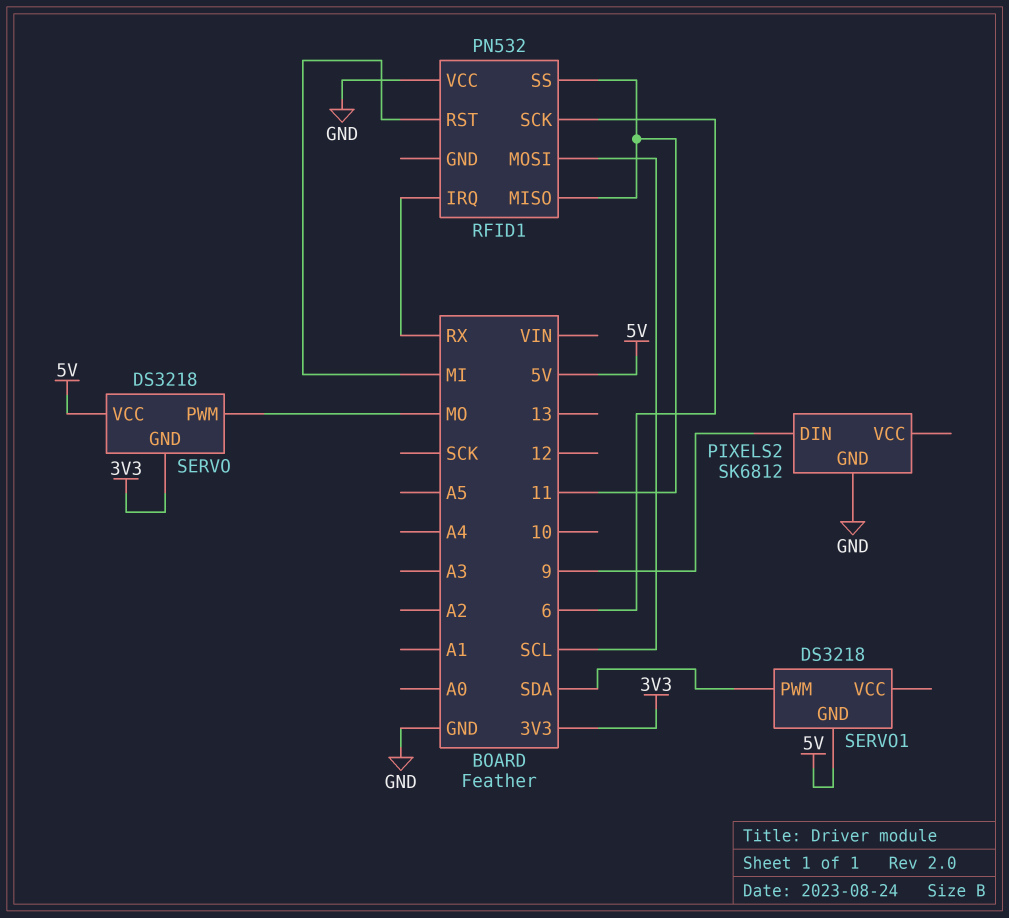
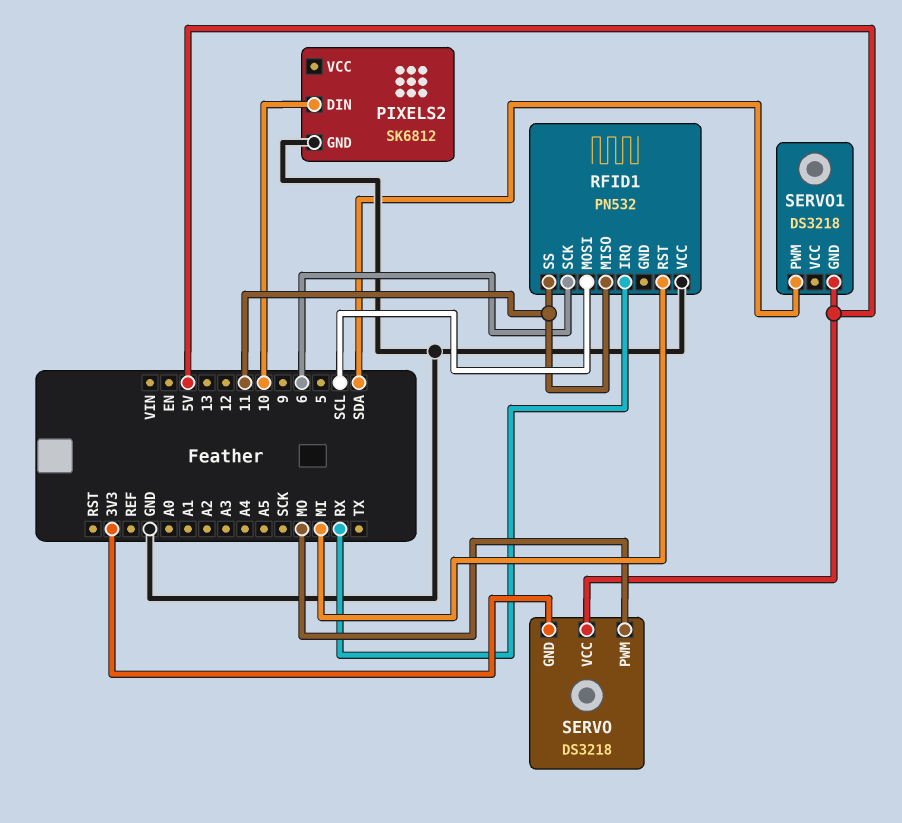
PIXELS2 pin DIN: 9 -> 10

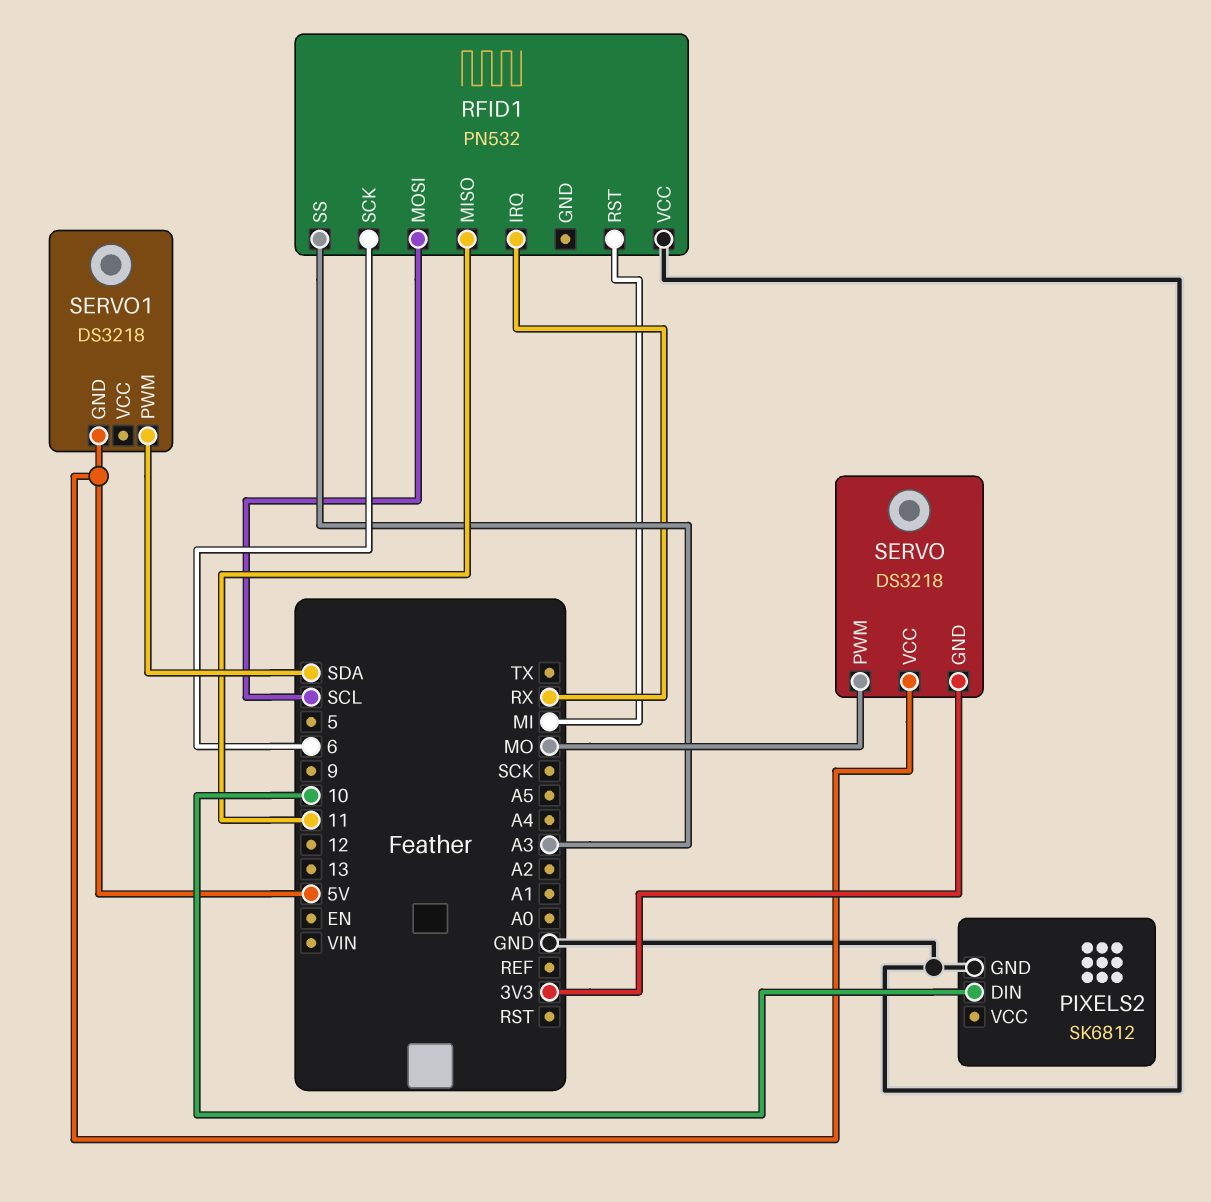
RFID1 pin SS: 11 -> A3

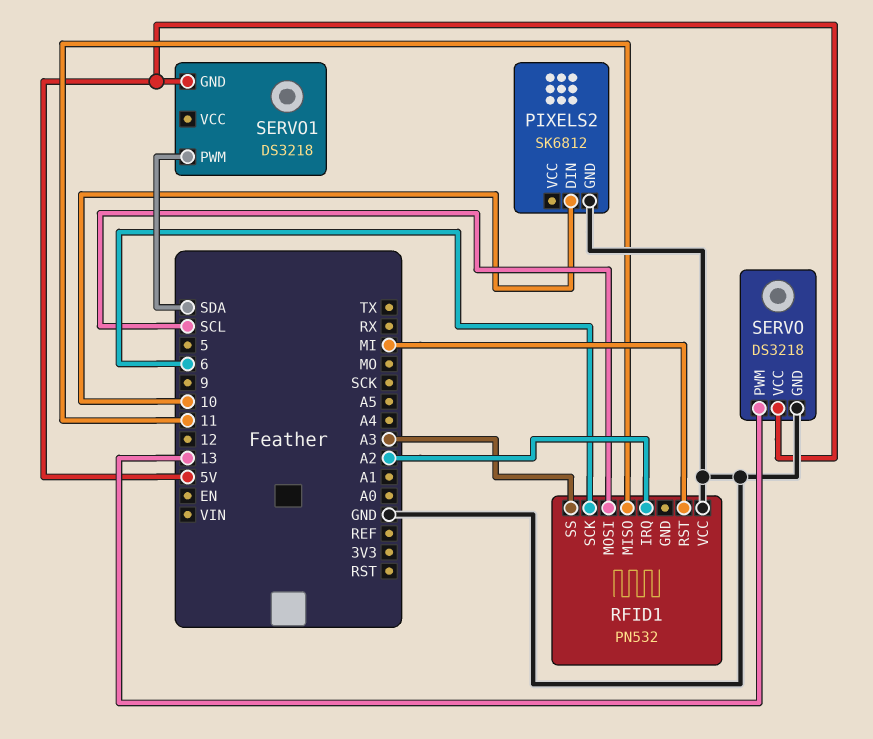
RFID1 pin IRQ: RX -> A2
SERVO pin GND: 3V3 -> GND
SERVO pin PWM: MO -> 13

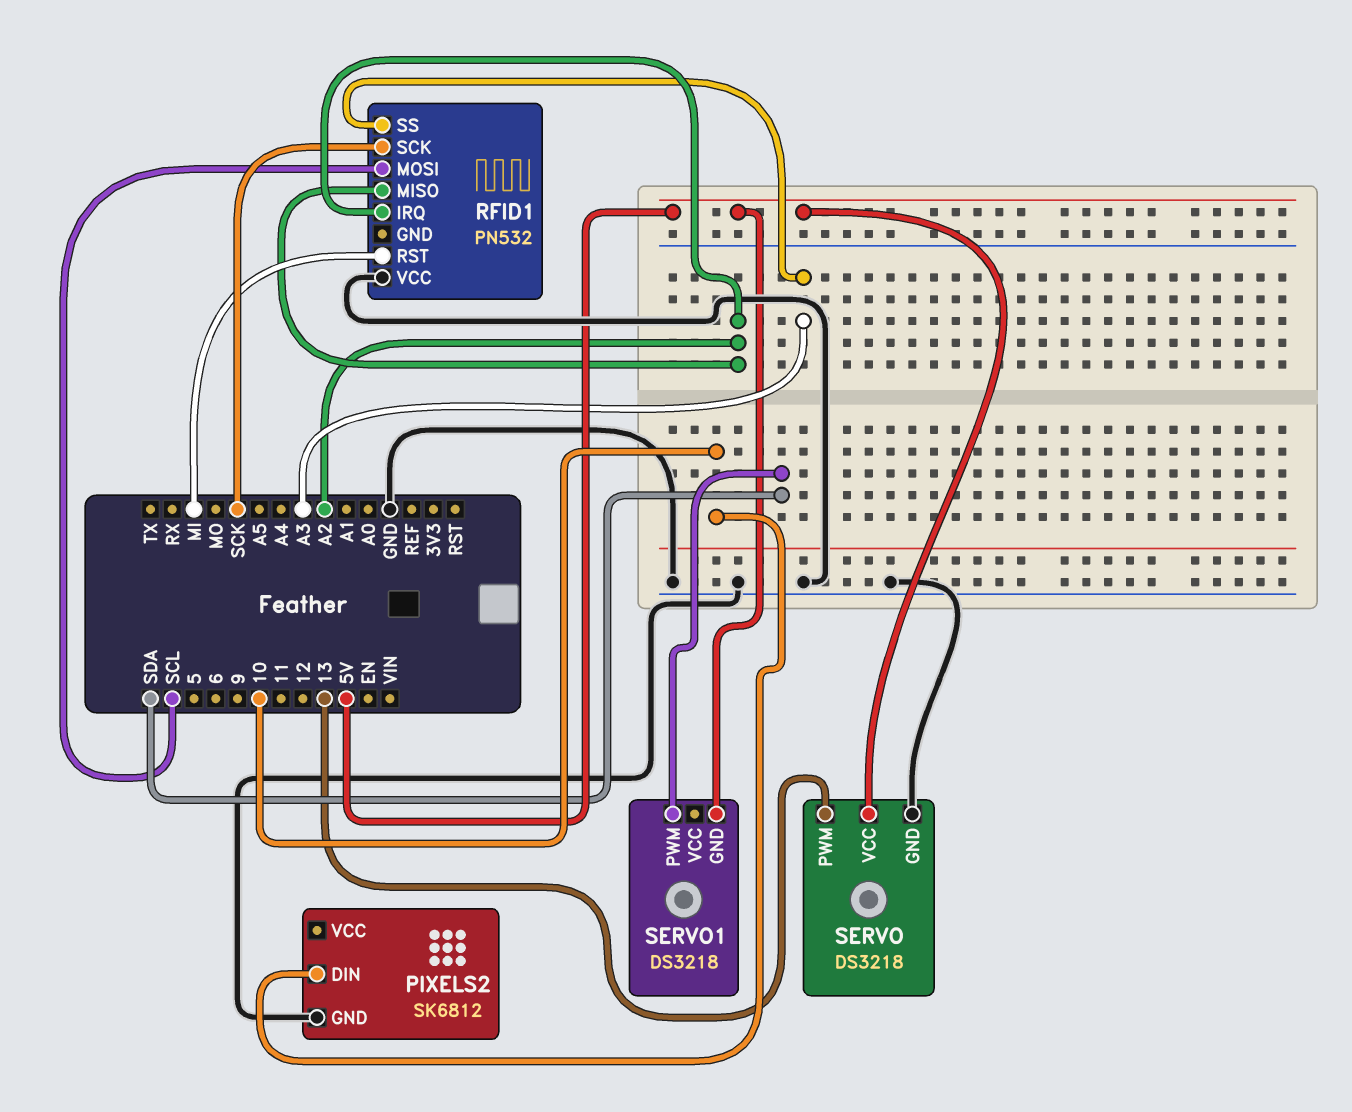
RFID1 pin MISO: 11 -> A2
RFID1 pin SCK: 6 -> SCK

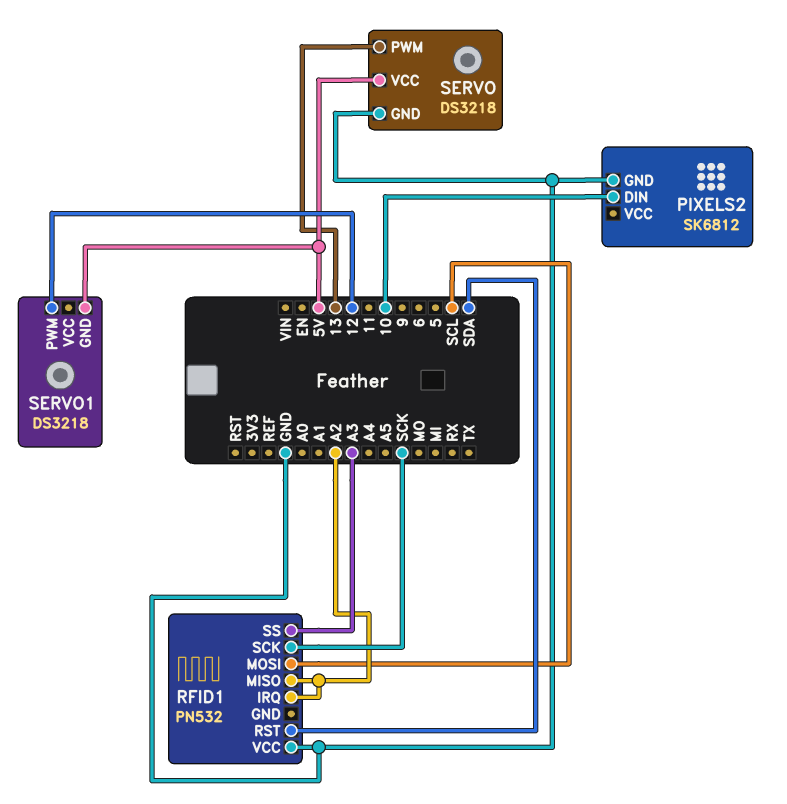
RFID1 pin RST: MI -> SDA
SERVO1 pin PWM: SDA -> 12

